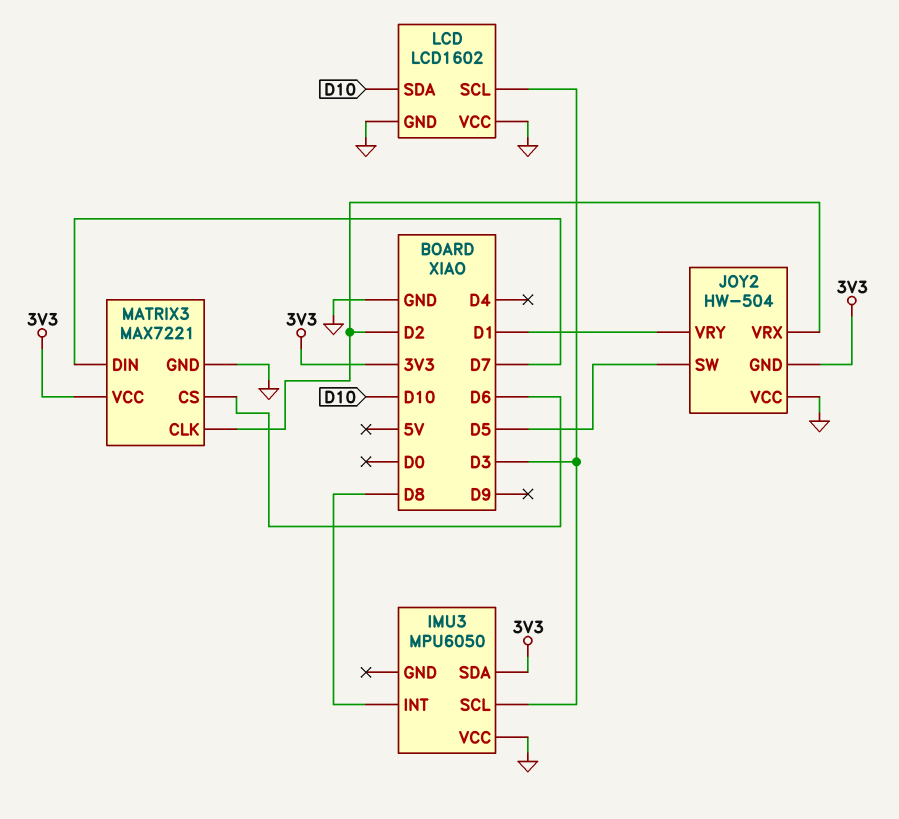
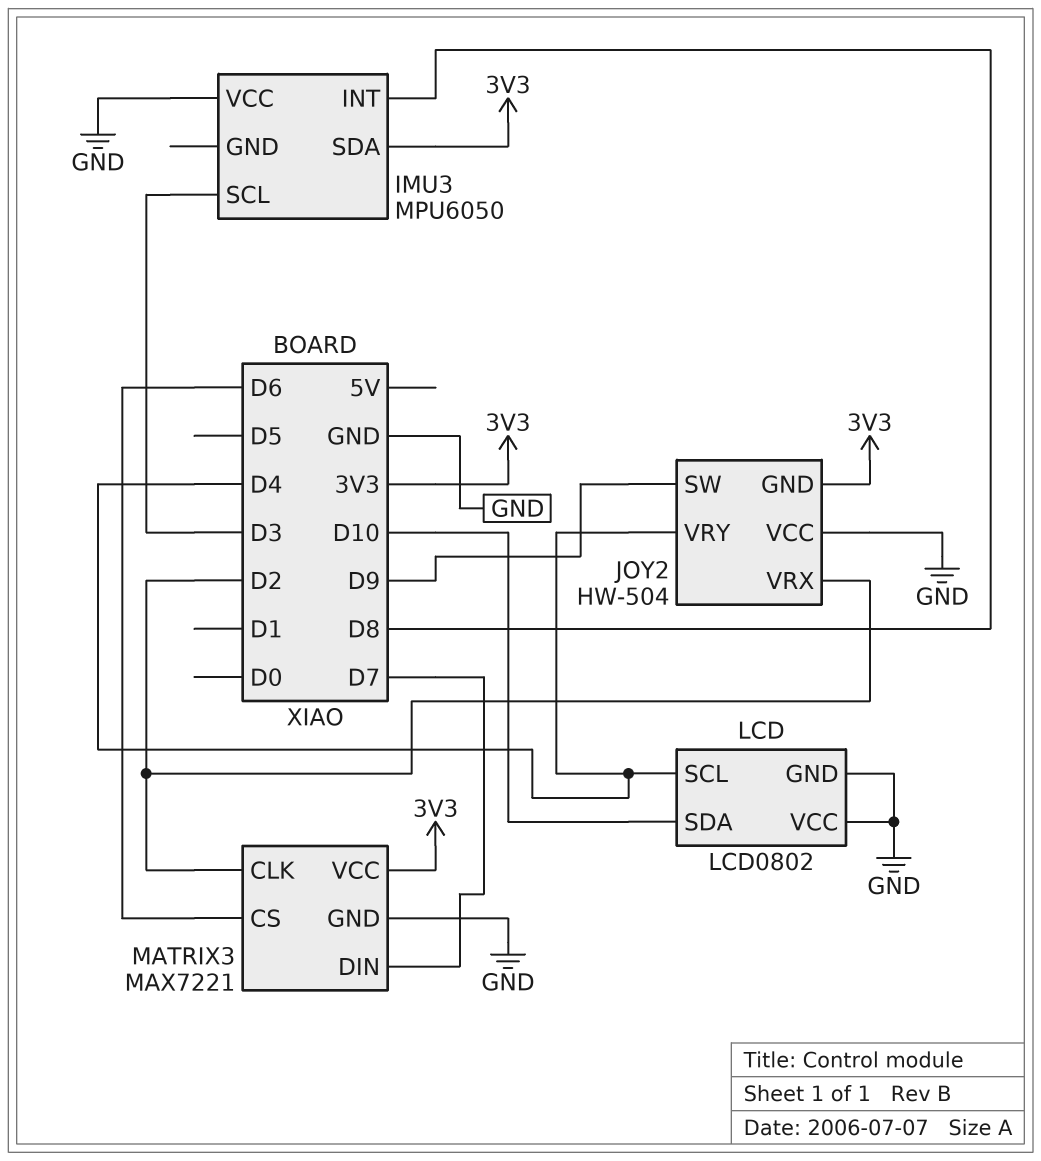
JOY2 pin SW: D5 -> D9
JOY2 pin VRY: D1 -> D4
LCD: LCD1602 -> LCD0802
LCD pin SCL: D3 -> D4

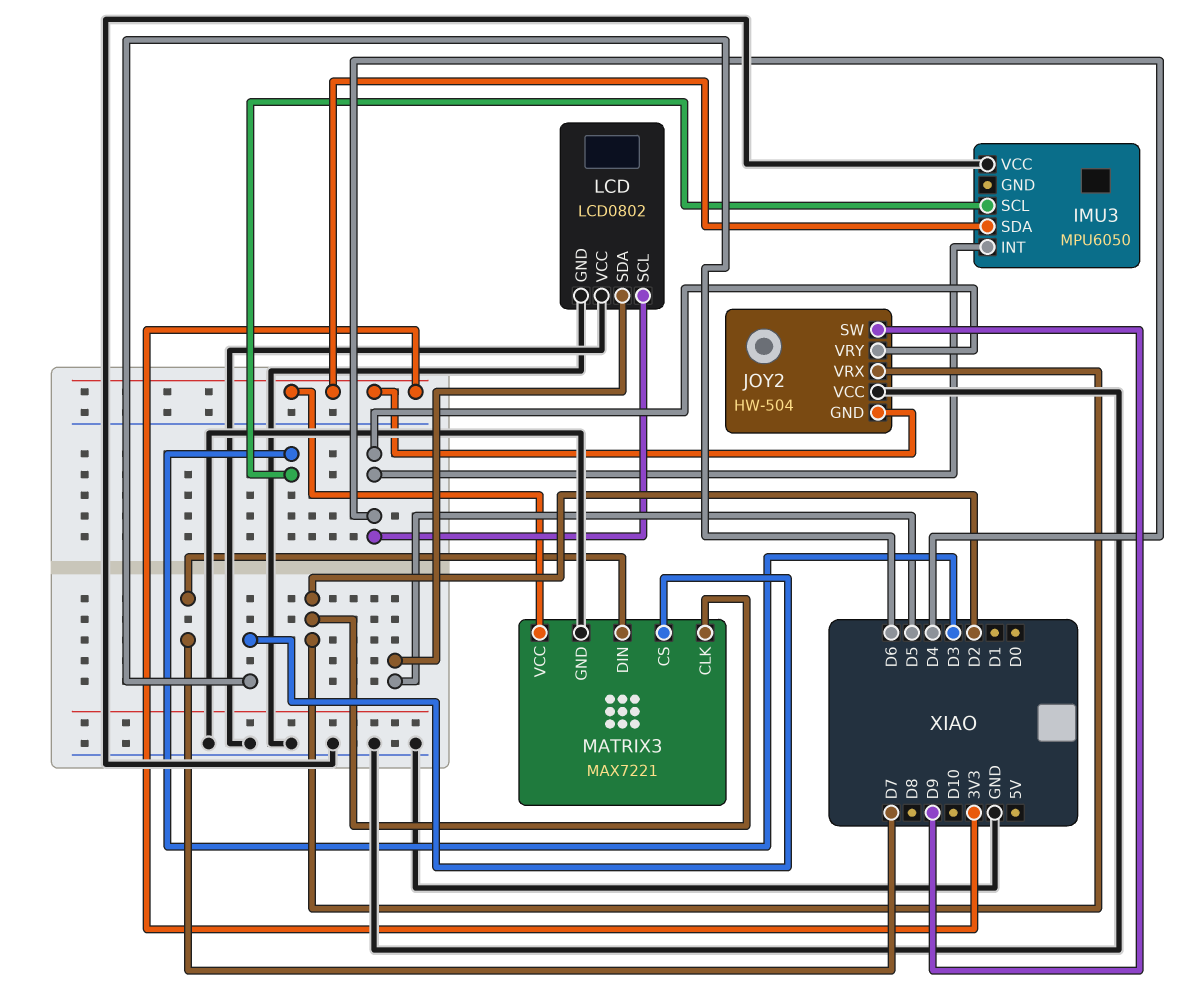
IMU3 pin INT: D8 -> D4
LCD pin SDA: D10 -> D5

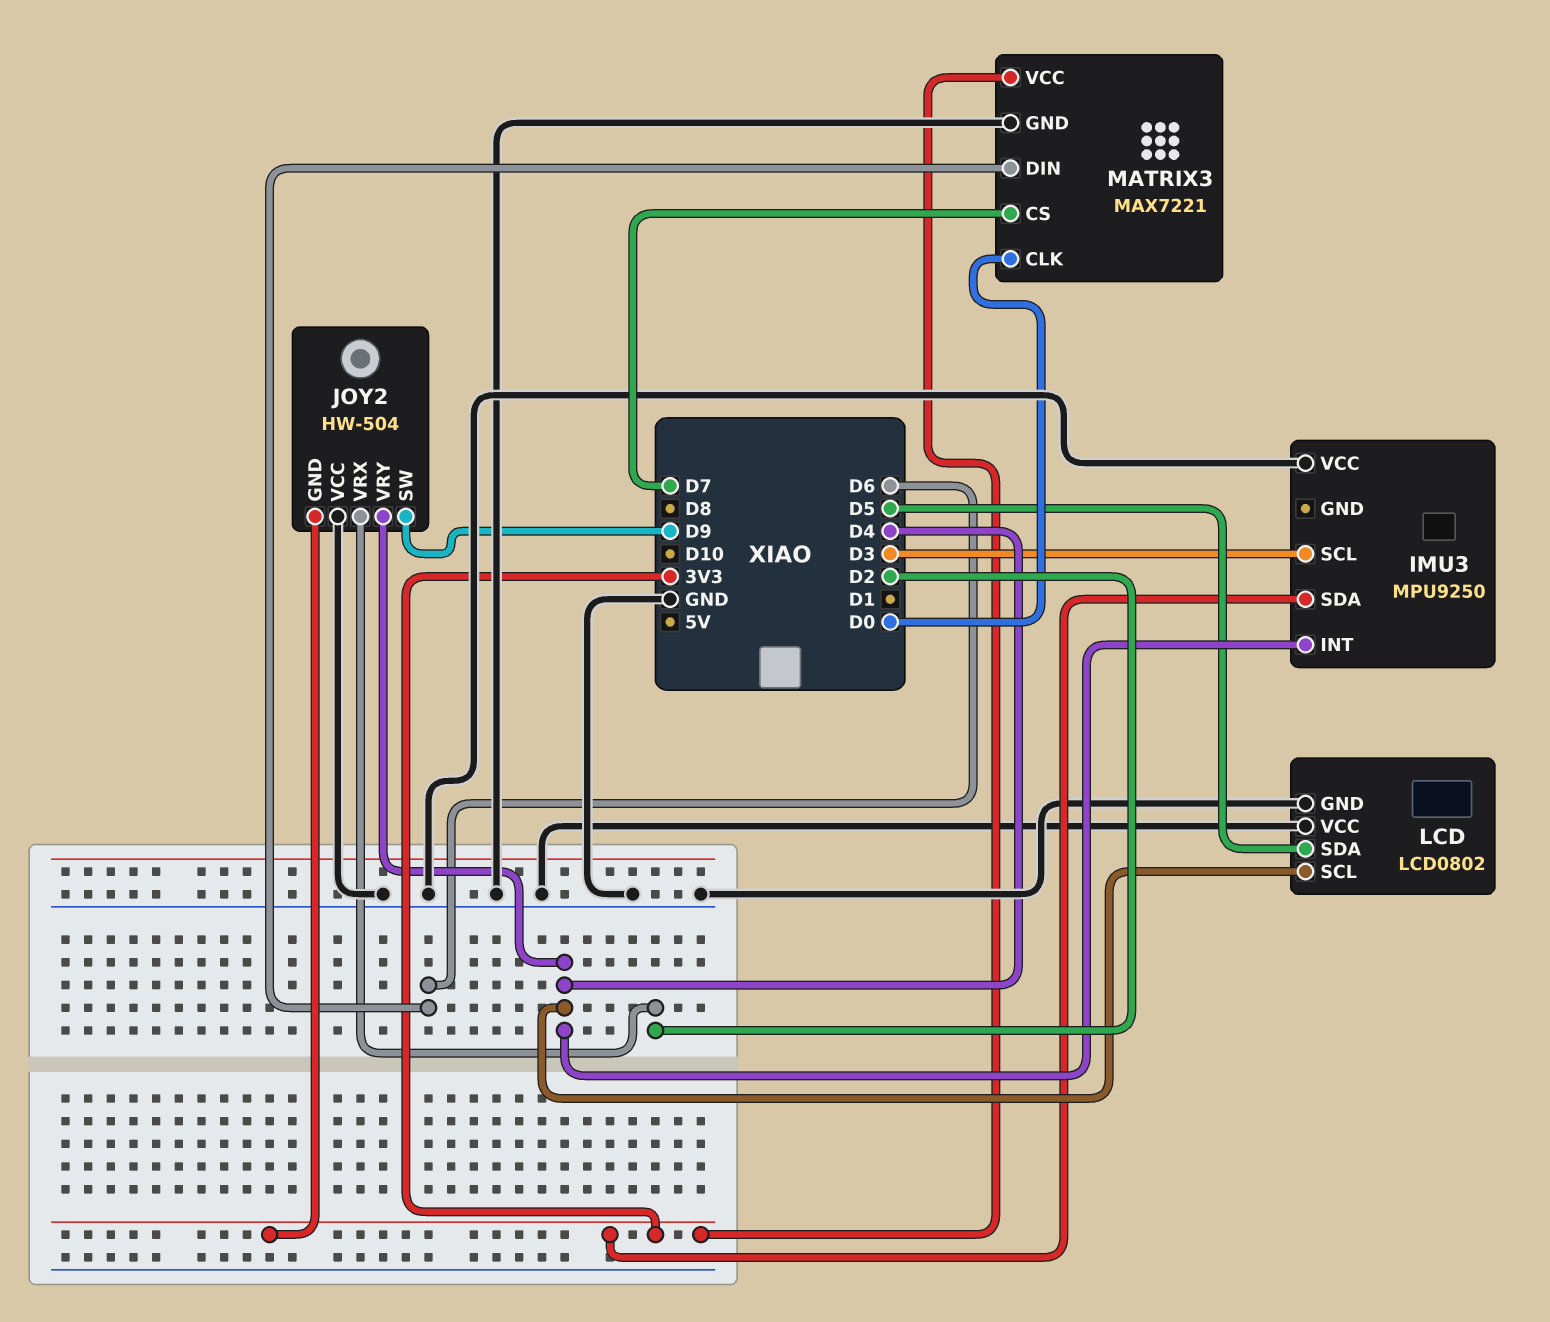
IMU3: MPU6050 -> MPU9250
MATRIX3 pin CLK: D2 -> D0
MATRIX3 pin CS: D6 -> D7
MATRIX3 pin DIN: D7 -> D6

